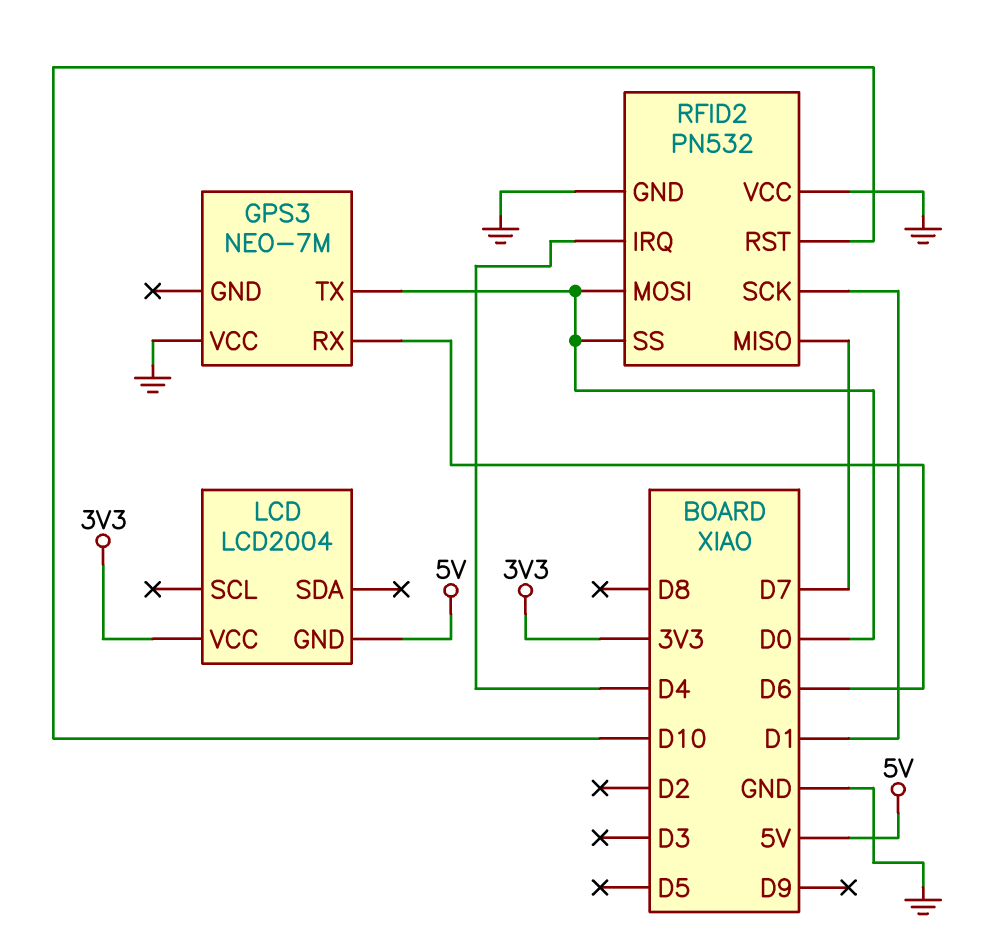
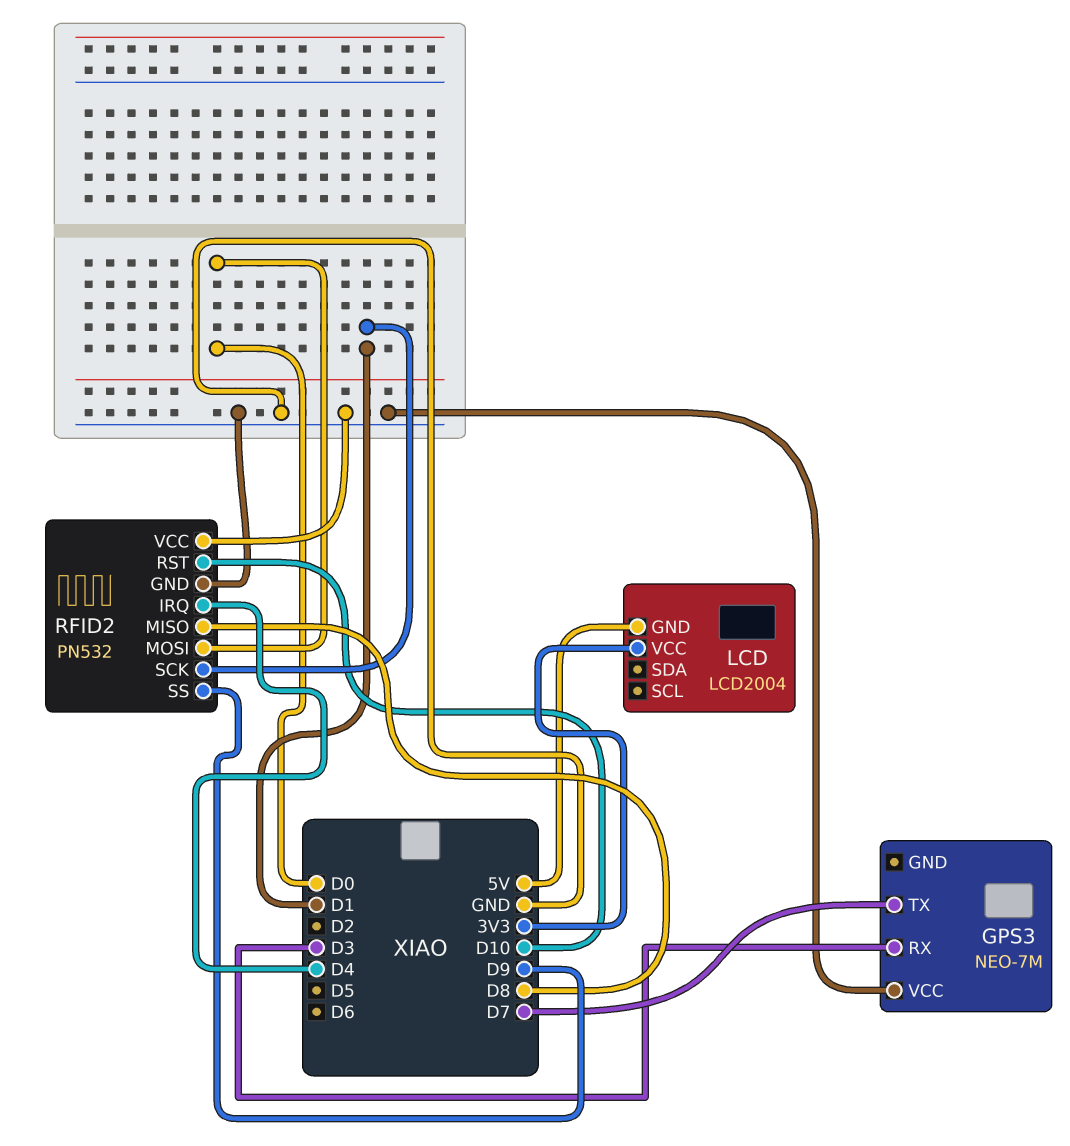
GPS3 pin RX: D6 -> D3
GPS3 pin TX: D0 -> D7
RFID2 pin MISO: D7 -> D8
RFID2 pin SS: D0 -> D9

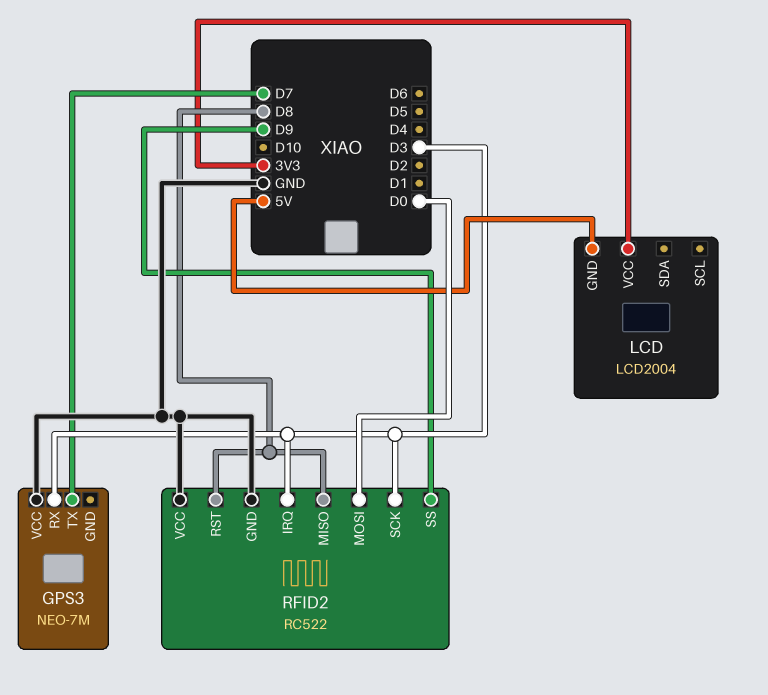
RFID2: PN532 -> RC522
RFID2 pin IRQ: D4 -> D3
RFID2 pin RST: D10 -> D8
RFID2 pin SCK: D1 -> D3

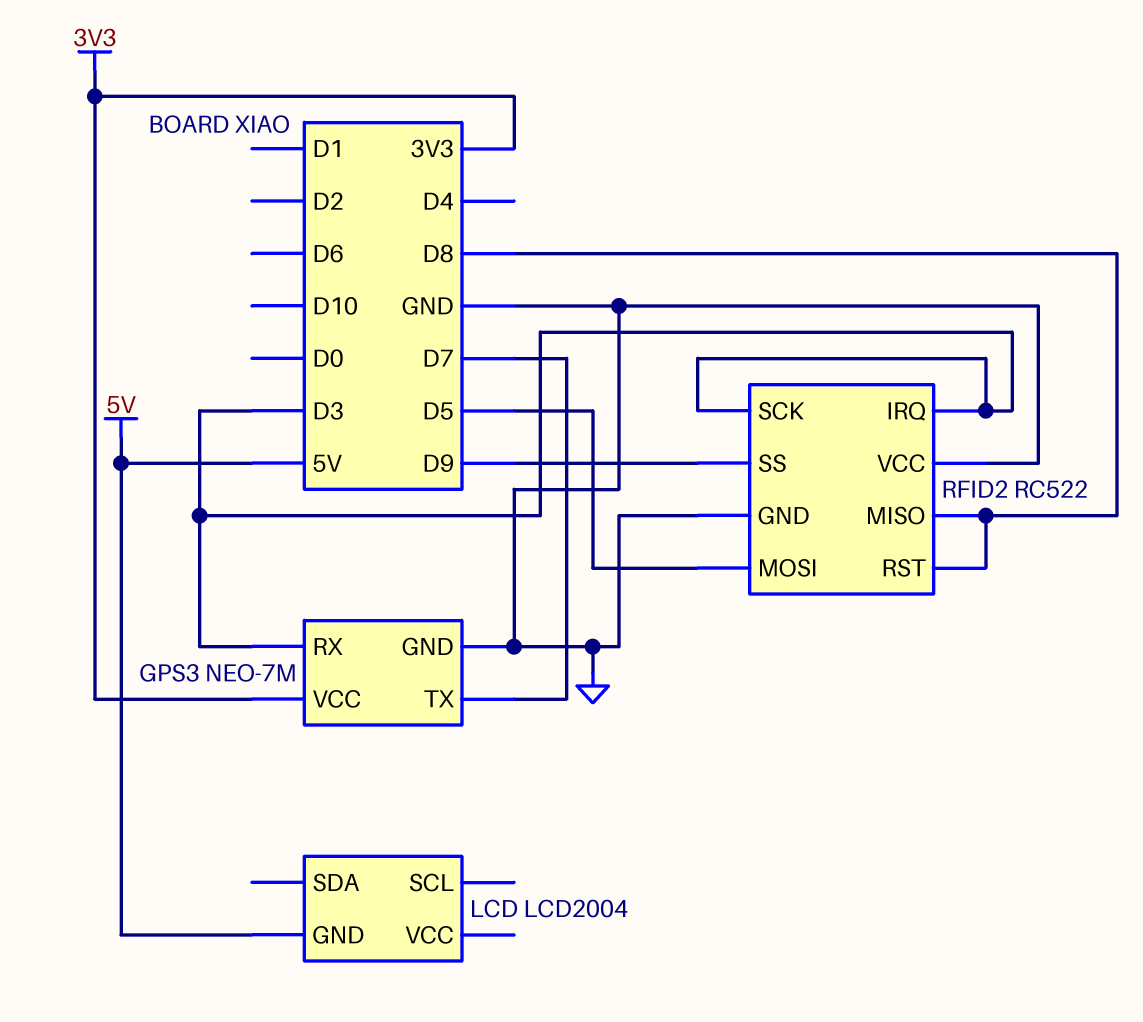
GPS3 pin GND: none -> GND
GPS3 pin VCC: GND -> 3V3
LCD pin VCC: 3V3 -> none
RFID2 pin MOSI: D0 -> D5

